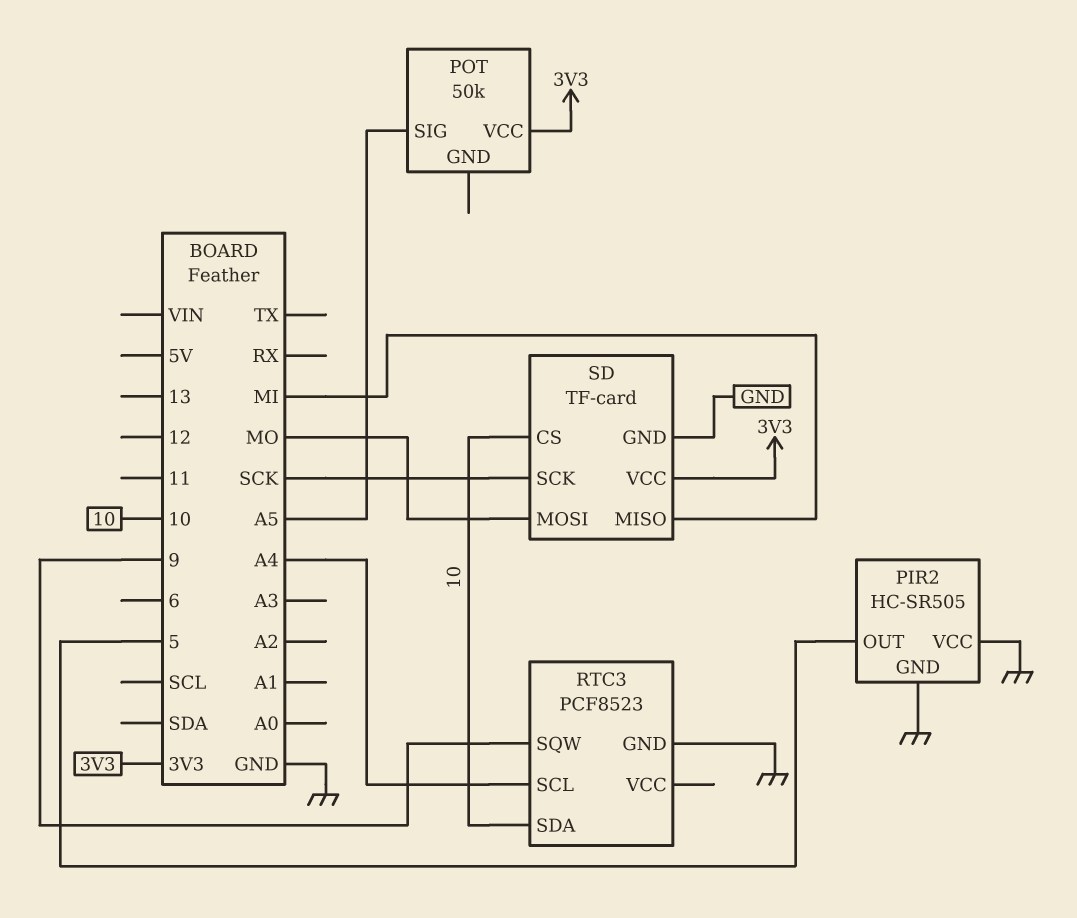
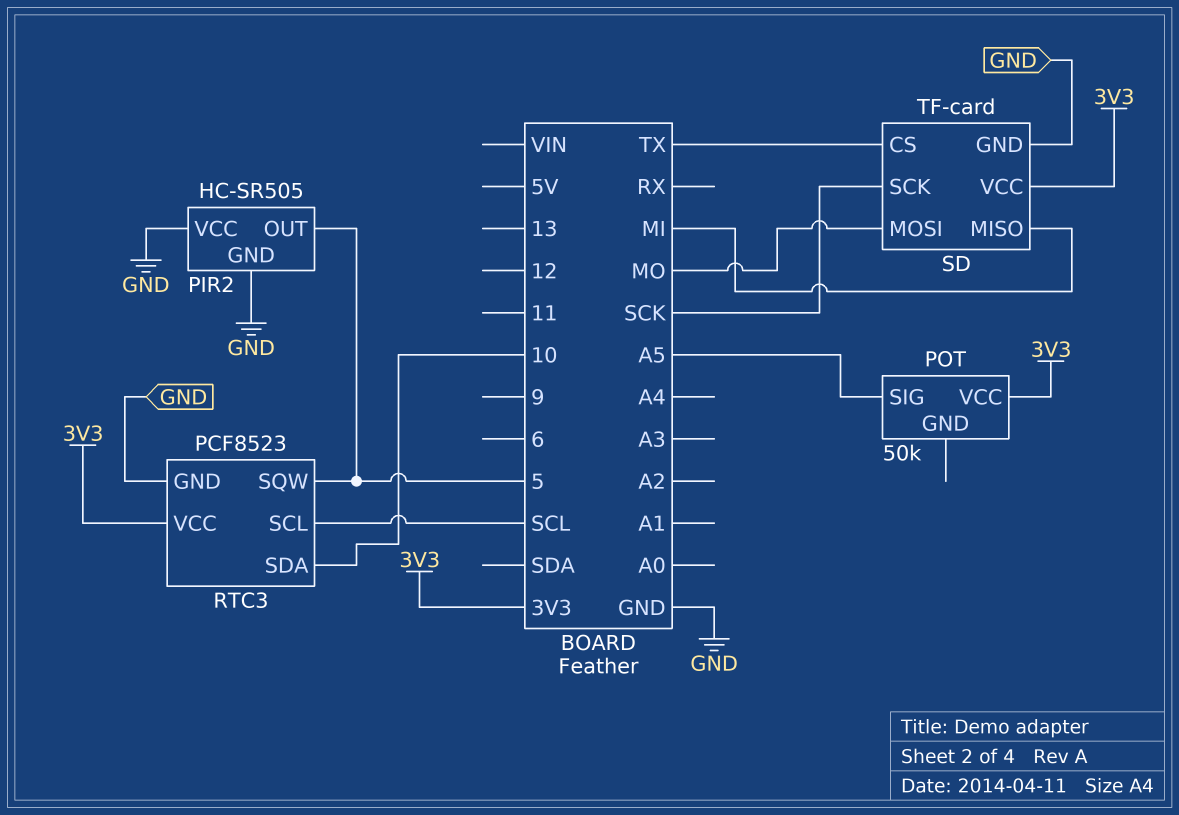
RTC3 pin SCL: A4 -> SCL
RTC3 pin SQW: 9 -> 5
RTC3 pin VCC: none -> 3V3
SD pin CS: 10 -> TX

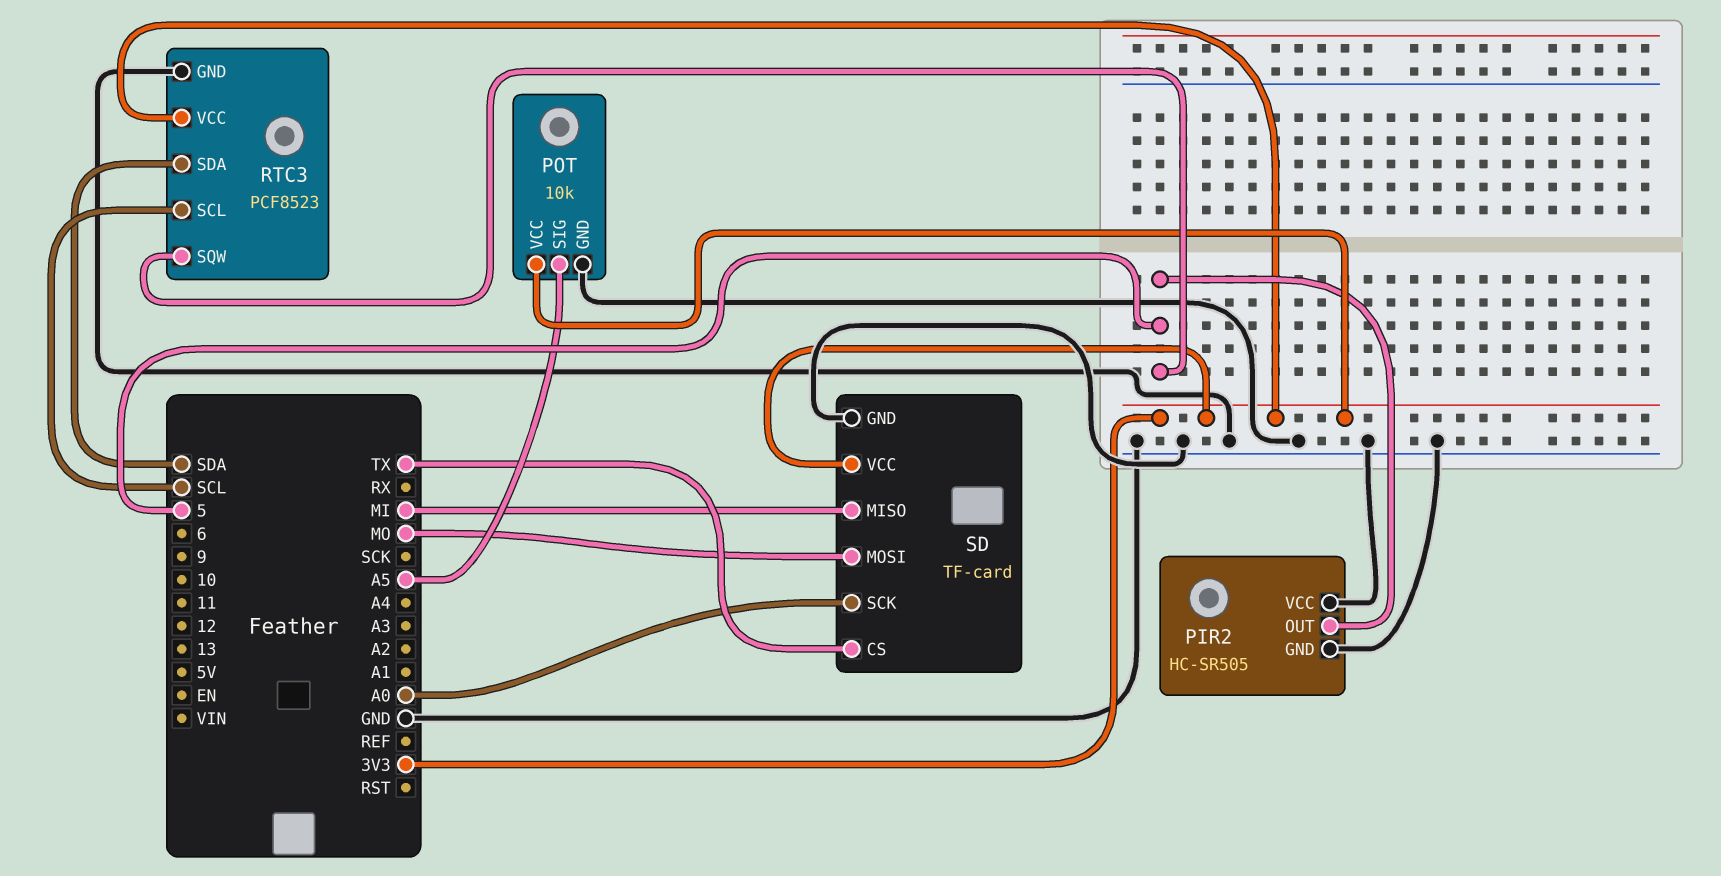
POT: 50k -> 10k
POT pin GND: none -> GND
RTC3 pin SDA: 10 -> SDA
SD pin SCK: SCK -> A0

